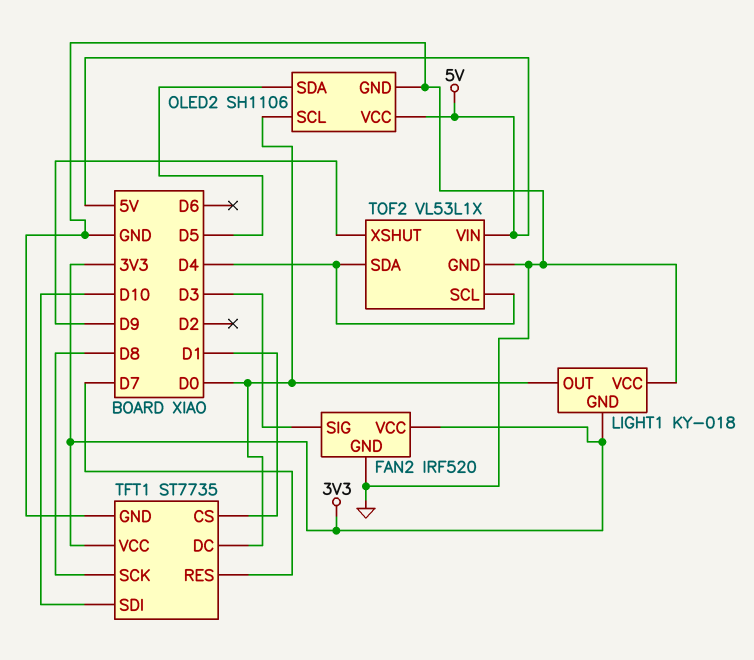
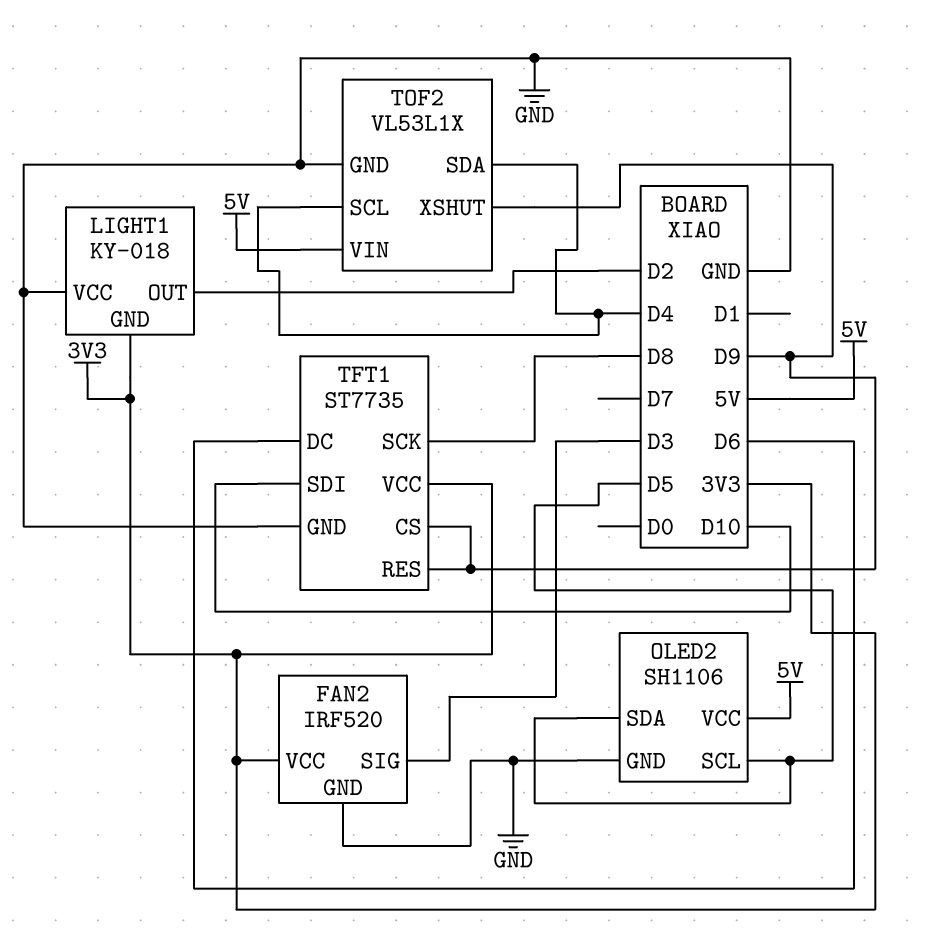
LIGHT1 pin OUT: D0 -> D2
OLED2 pin SCL: D0 -> D5
TFT1 pin CS: D1 -> D9
TFT1 pin DC: D0 -> D6
TFT1 pin RES: D7 -> D9

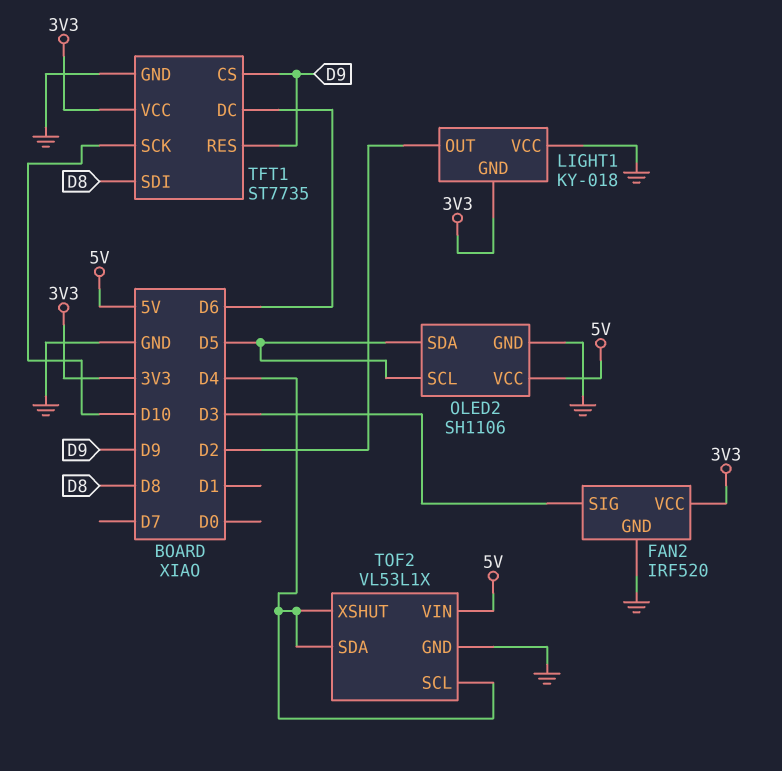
TFT1 pin SCK: D8 -> D10
TFT1 pin SDI: D10 -> D8
TOF2 pin XSHUT: D9 -> D4

